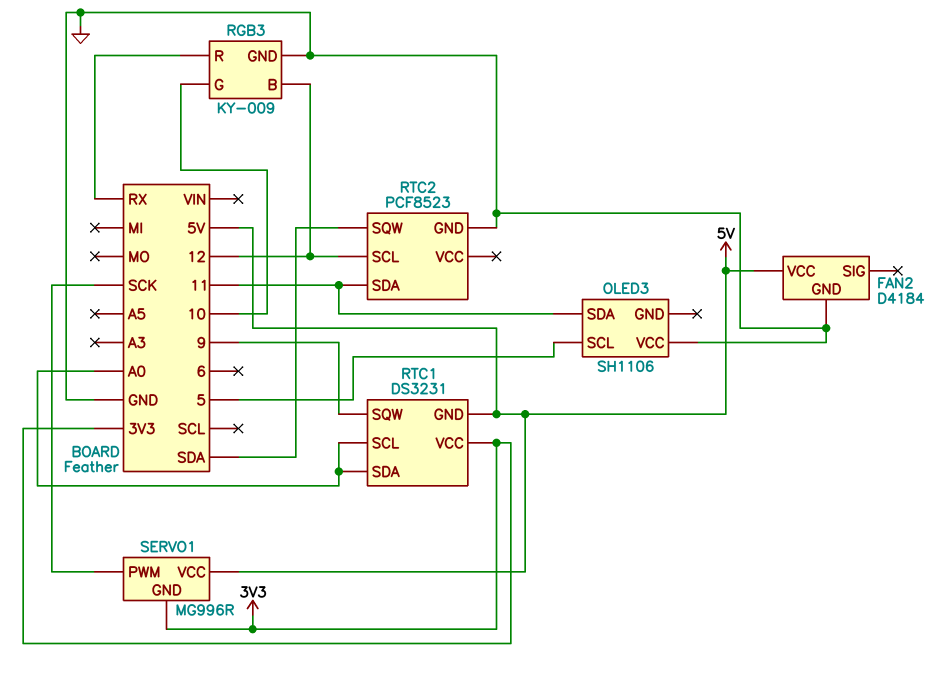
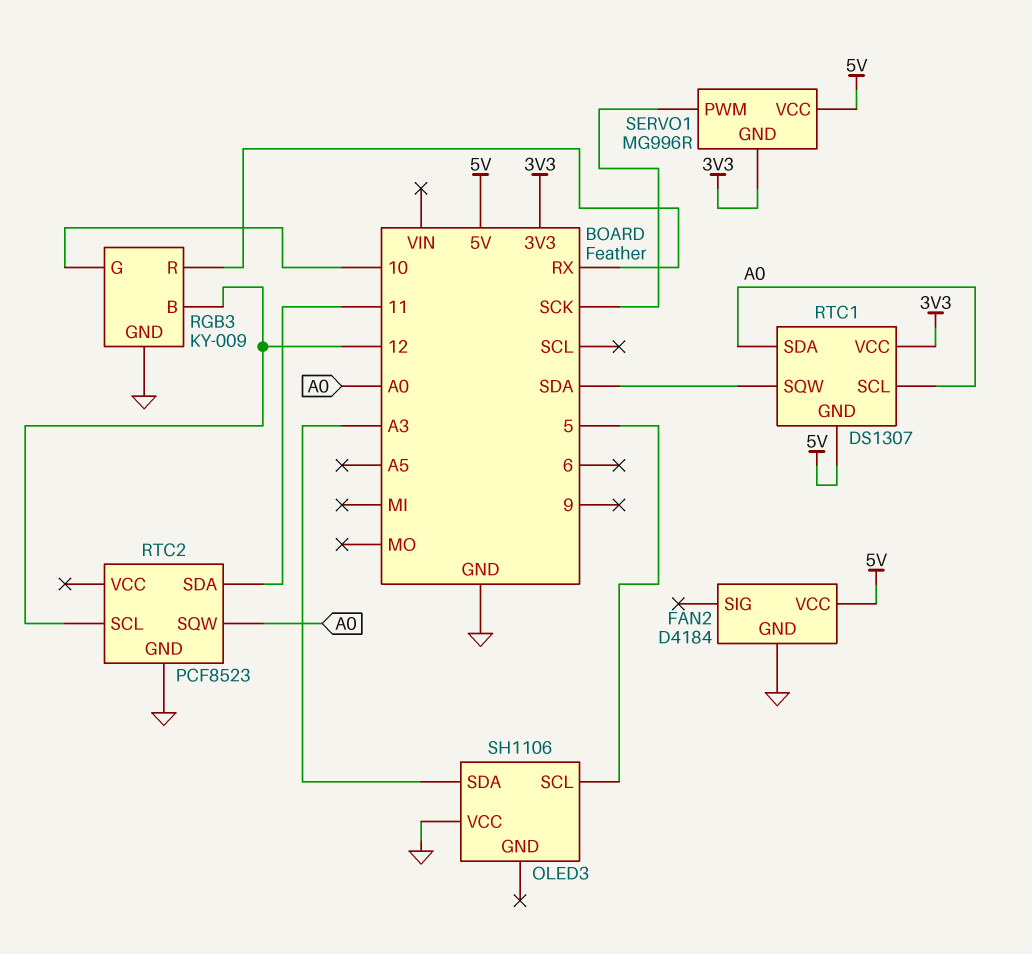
OLED3 pin SDA: 11 -> A3
RTC1: DS3231 -> DS1307
RTC1 pin SQW: 9 -> SDA
RTC2 pin SQW: SDA -> A0

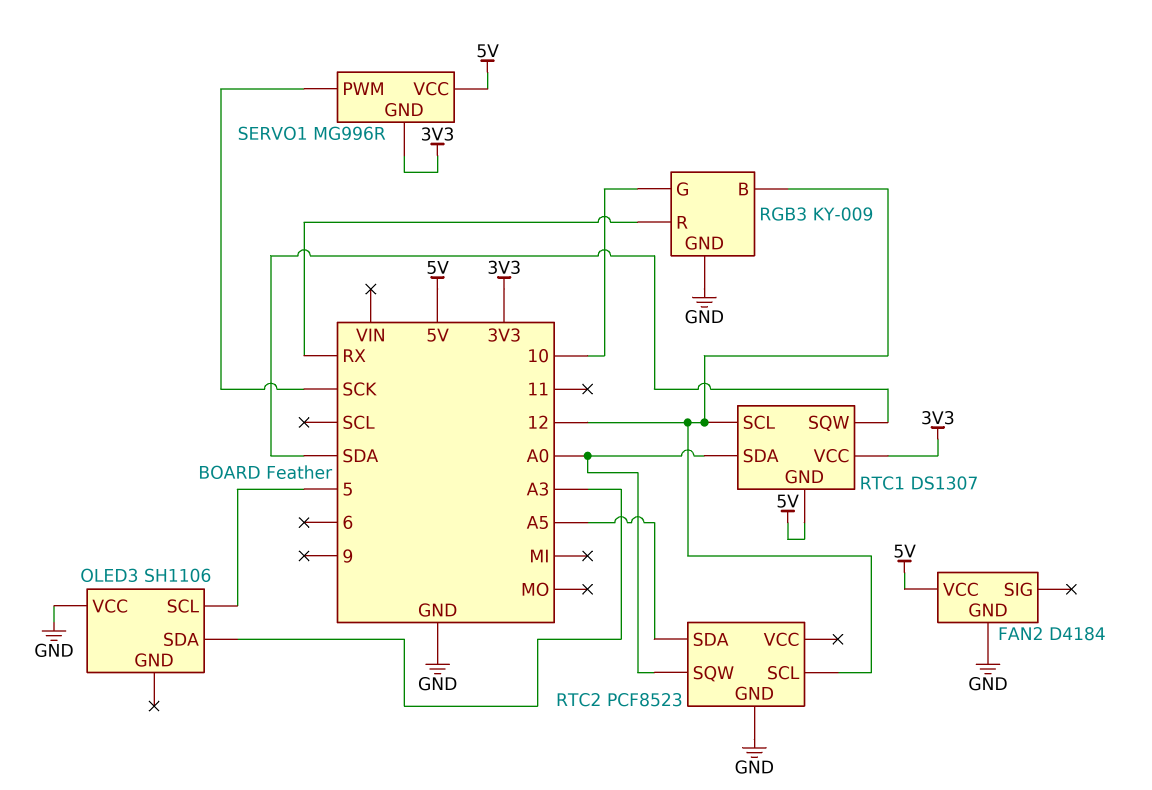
RTC1 pin SCL: A0 -> 12
RTC2 pin SDA: 11 -> A5

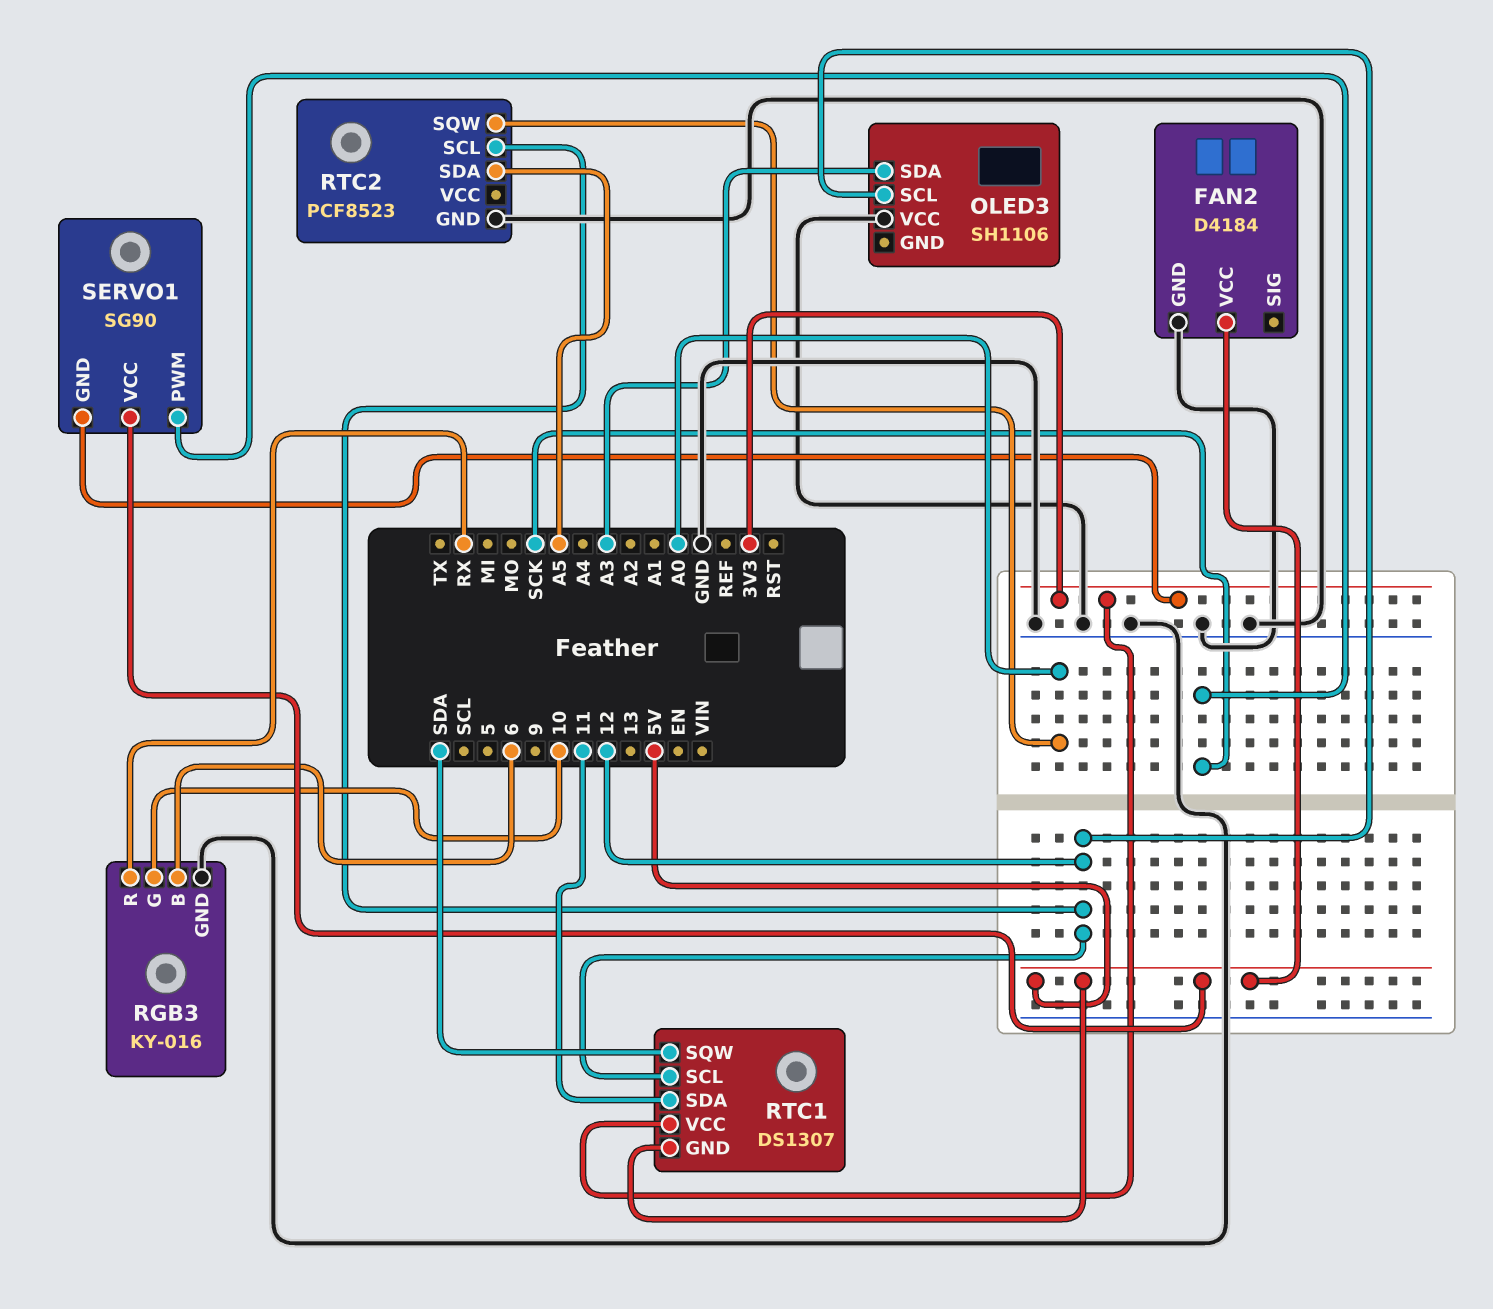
OLED3 pin SCL: 5 -> 12
RGB3: KY-009 -> KY-016
RGB3 pin B: 12 -> 6
RTC1 pin SDA: A0 -> 11
SERVO1: MG996R -> SG90

